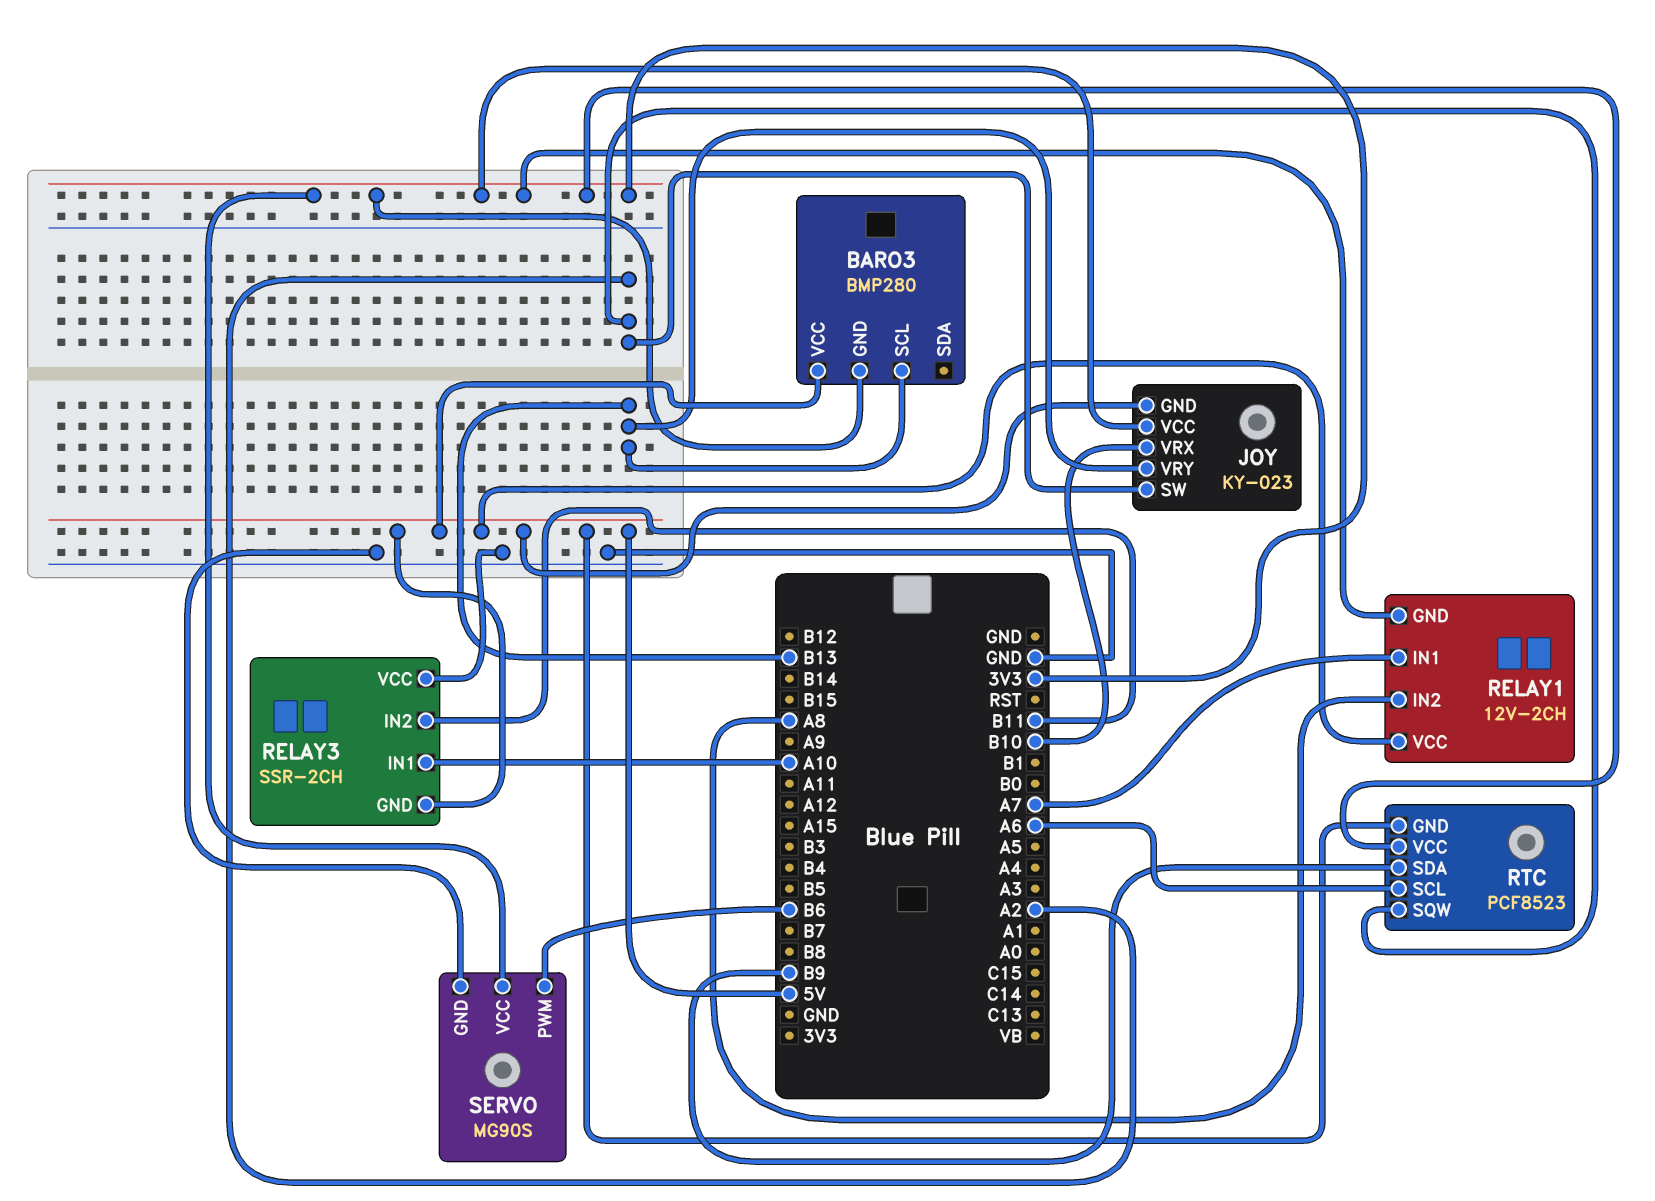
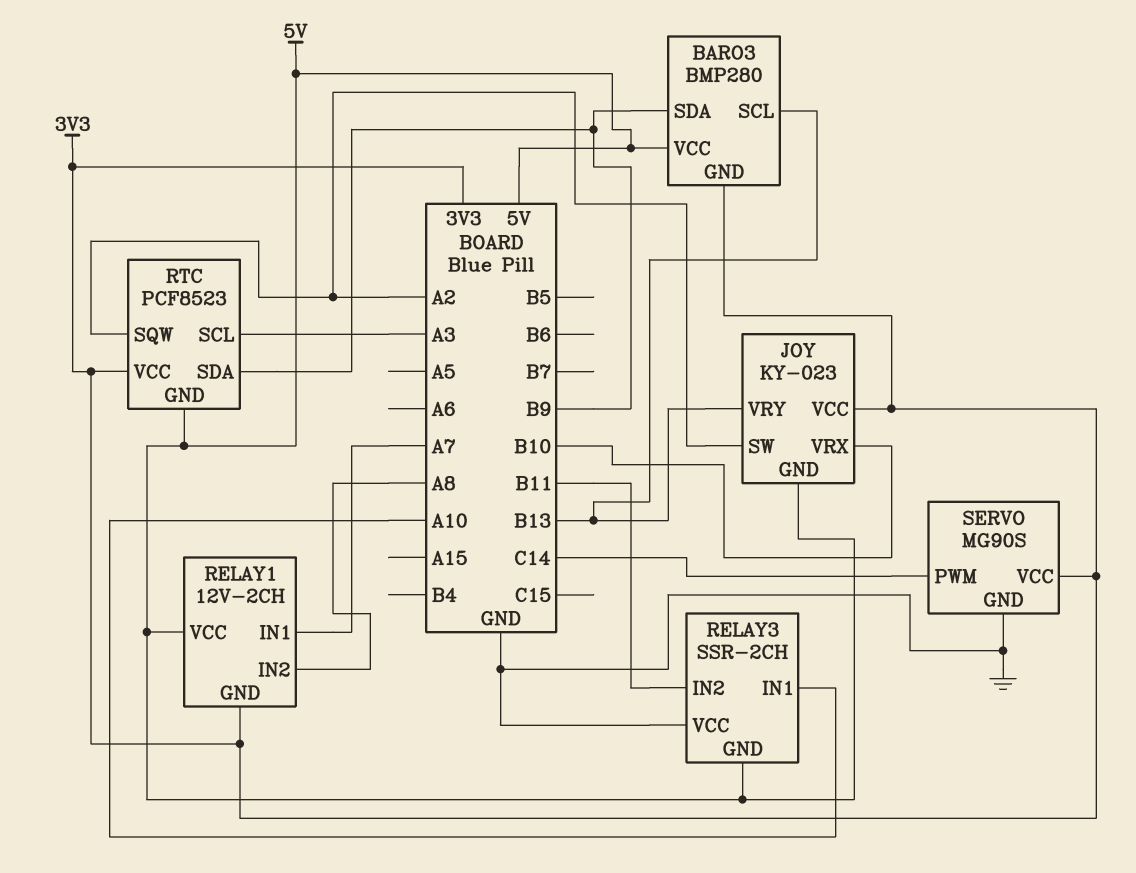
BARO3 pin SDA: none -> B9
RTC pin SCL: A6 -> A3
SERVO pin PWM: B6 -> C14

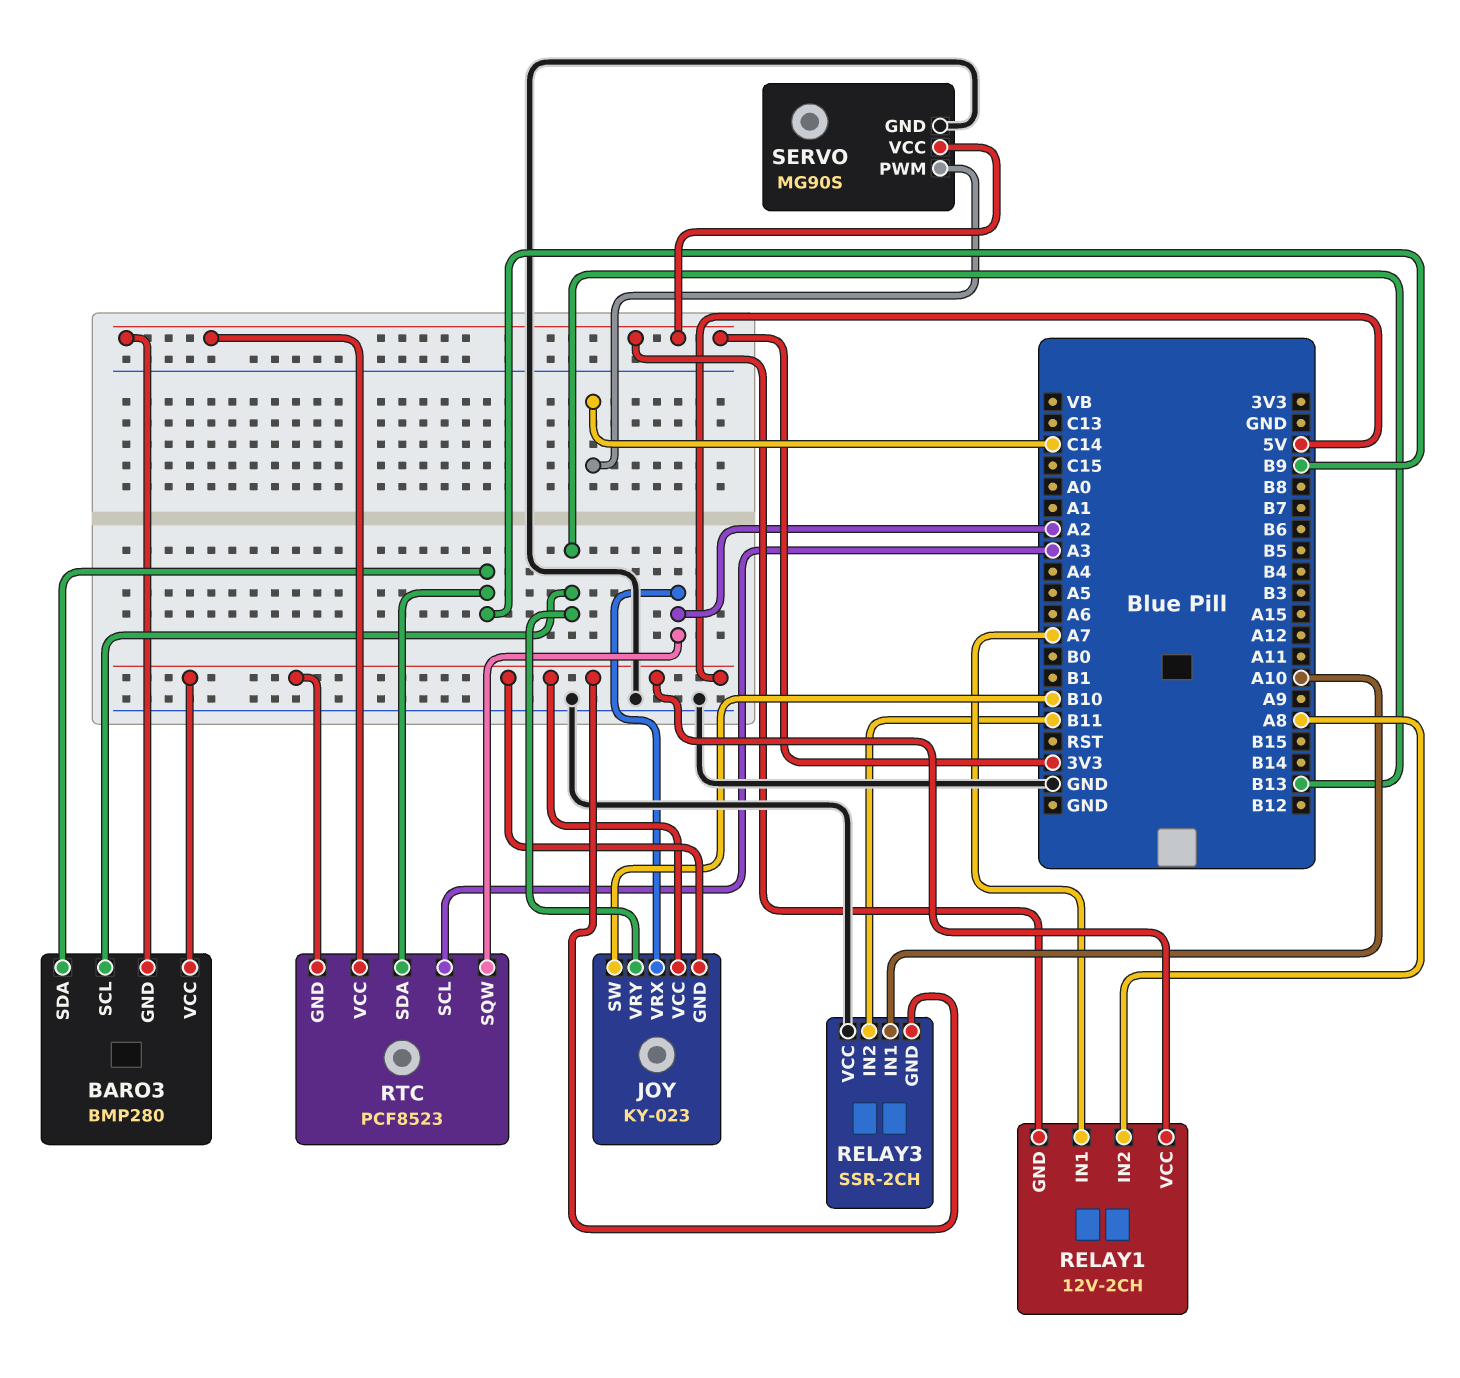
JOY pin SW: A2 -> B10
JOY pin VCC: 3V3 -> 5V
JOY pin VRX: B10 -> A2

